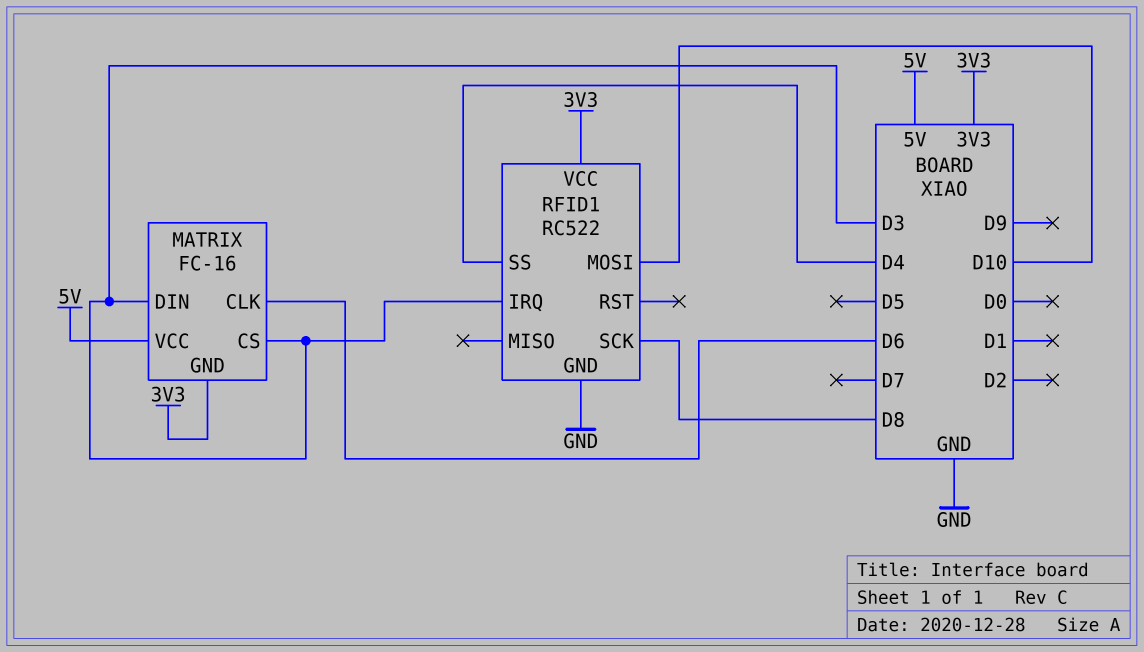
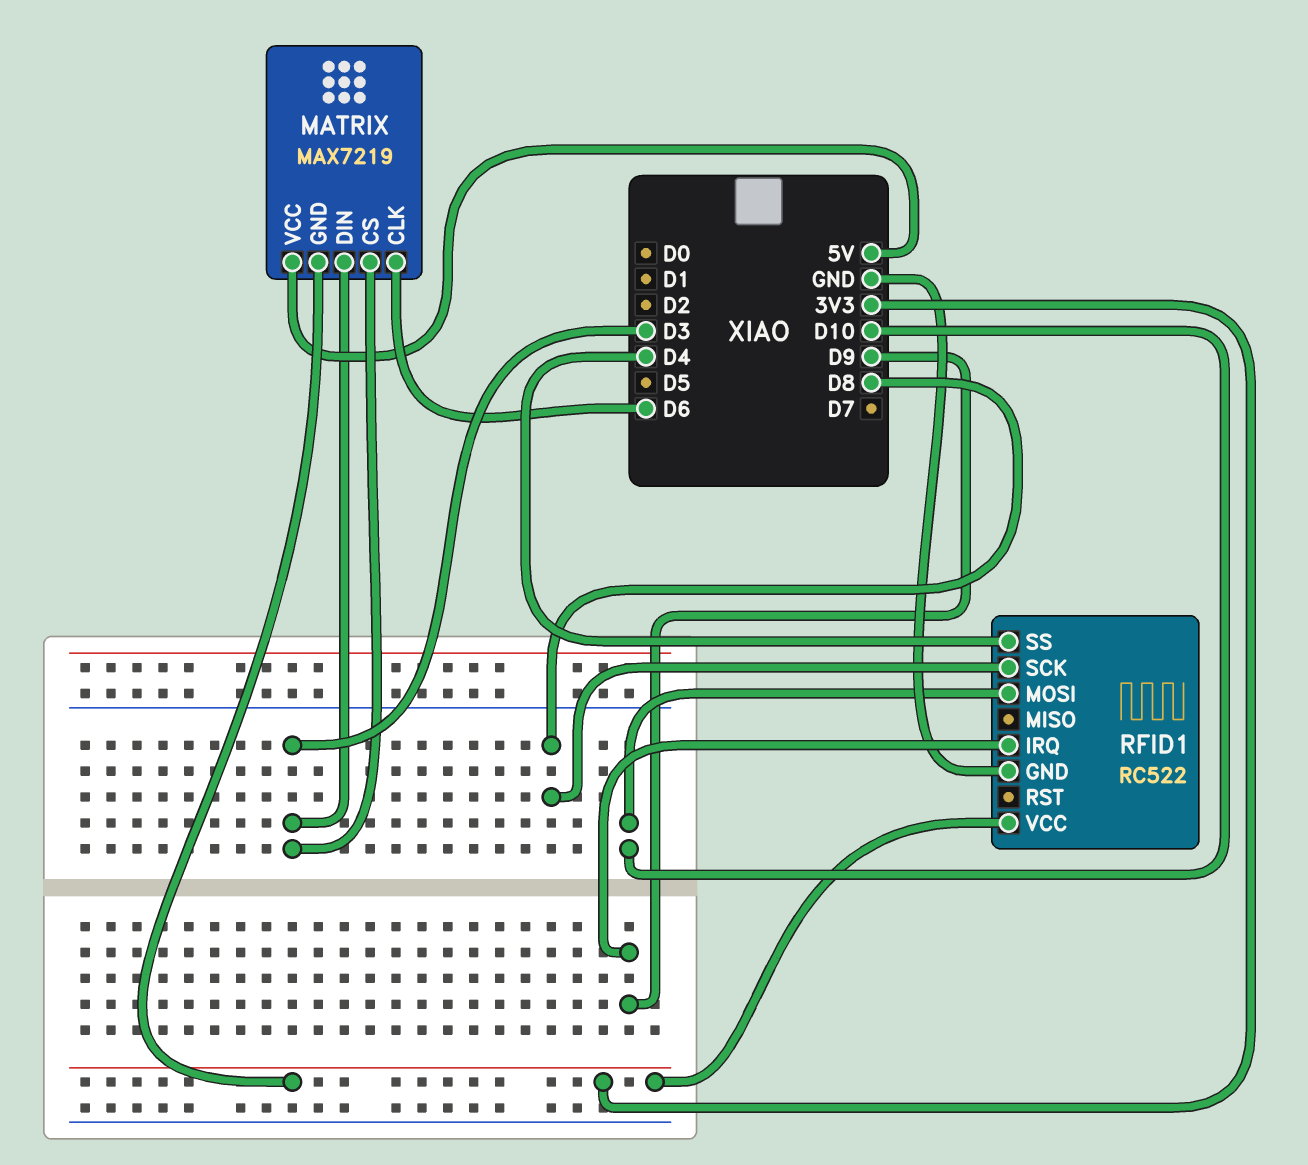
MATRIX: FC-16 -> MAX7219
RFID1 pin IRQ: D3 -> D9

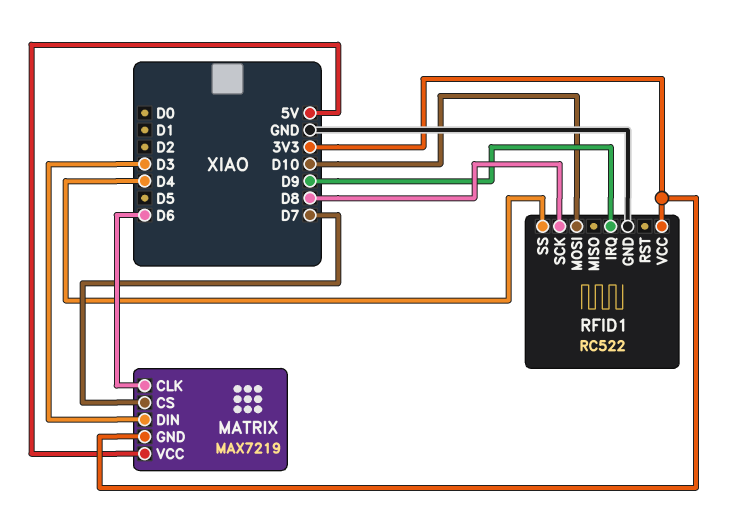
MATRIX pin CS: D3 -> D7

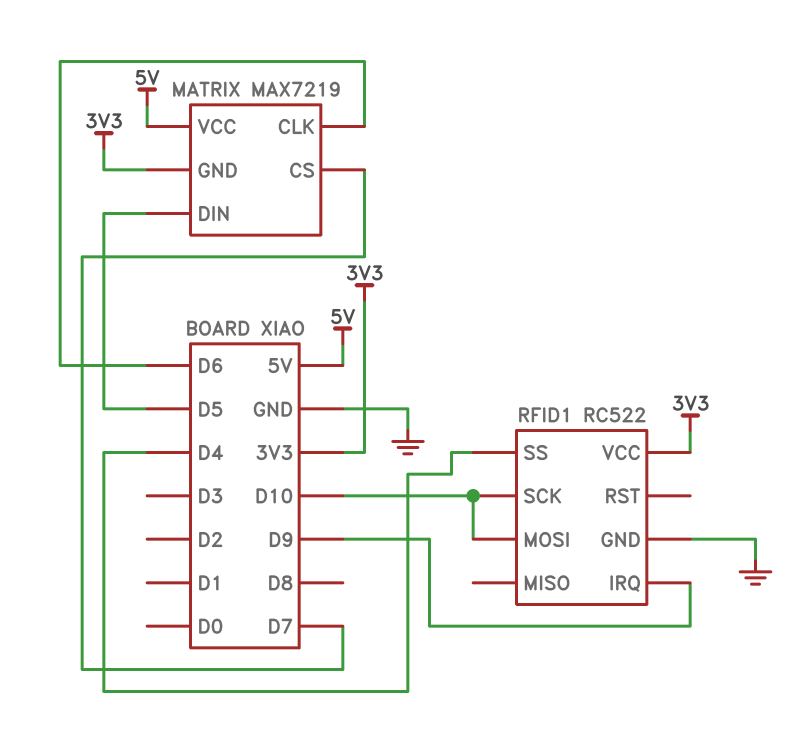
MATRIX pin DIN: D3 -> D5
RFID1 pin SCK: D8 -> D10

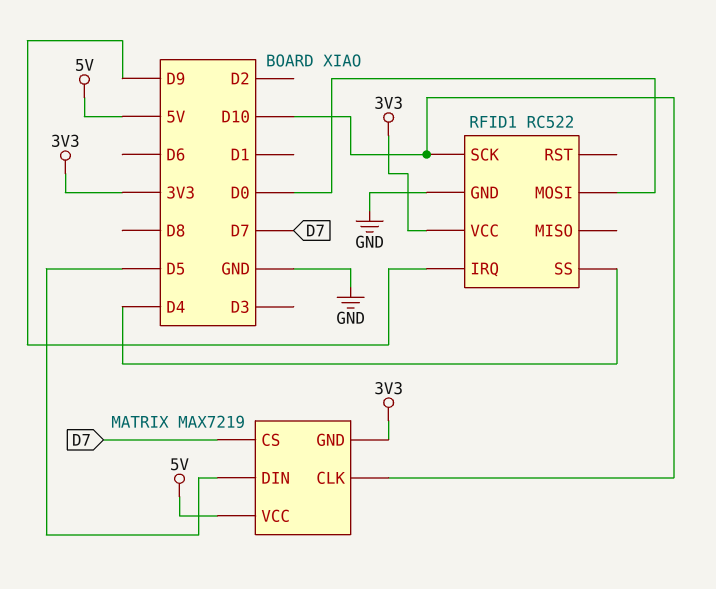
MATRIX pin CLK: D6 -> D10
RFID1 pin MOSI: D10 -> D0

